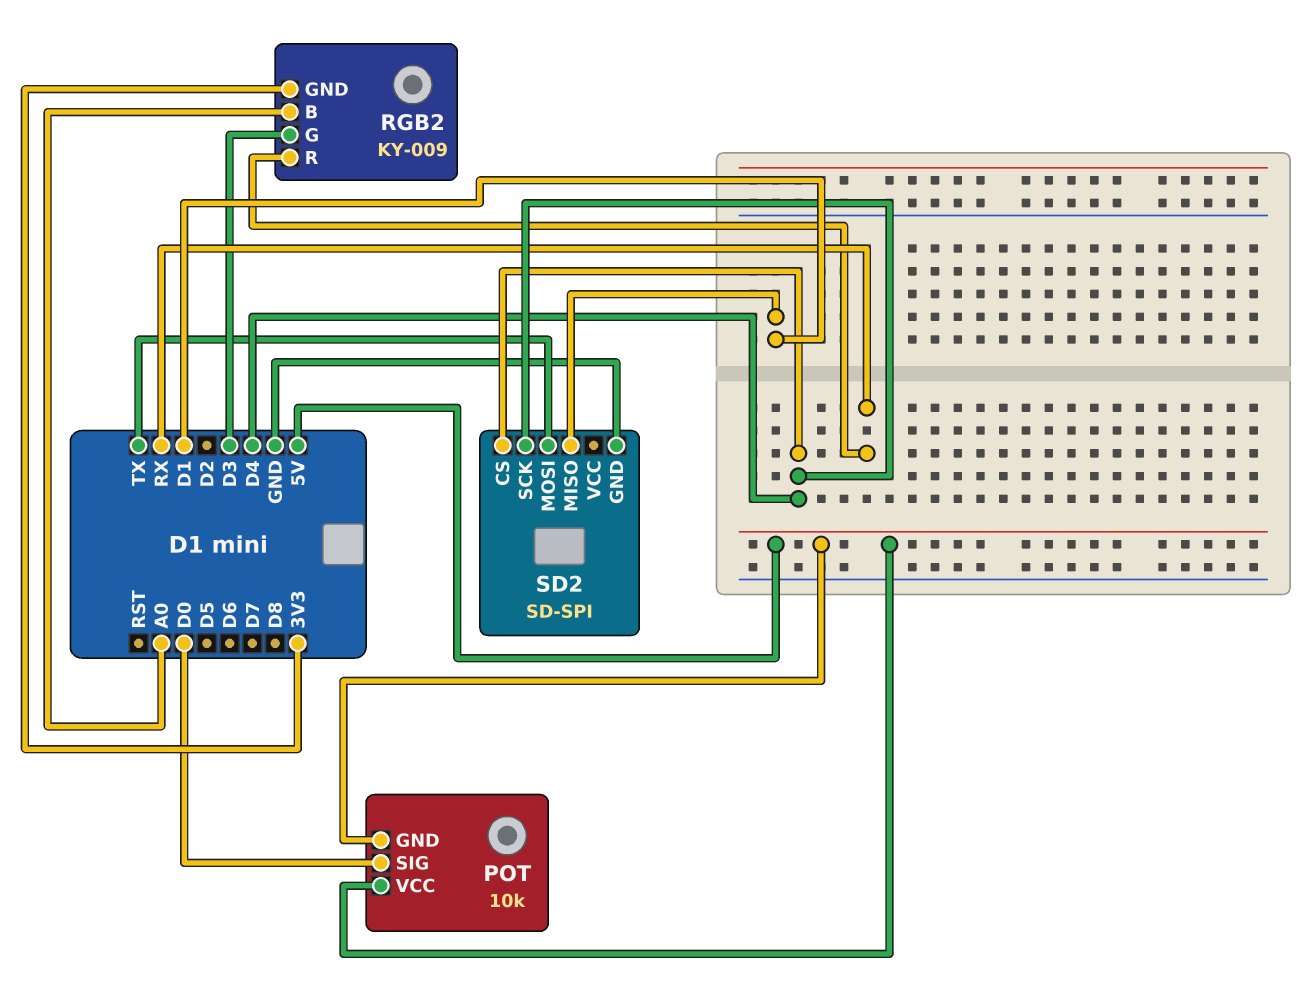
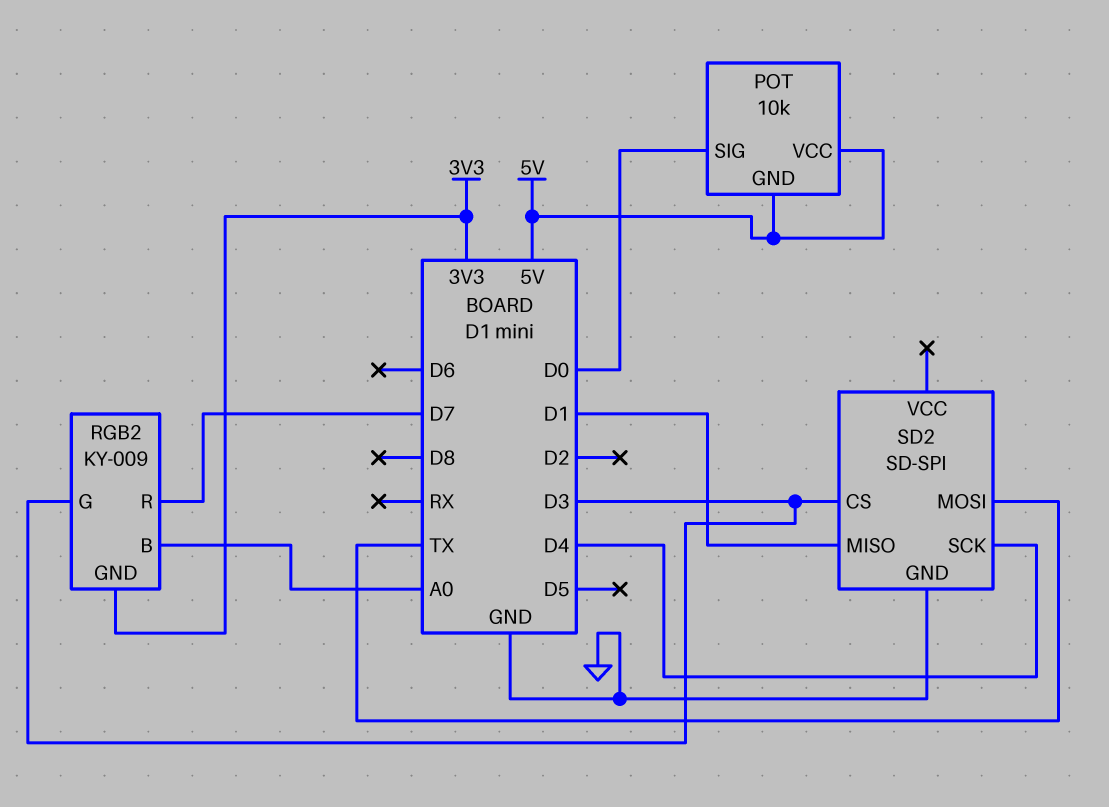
RGB2 pin R: RX -> D7
SD2 pin CS: D4 -> D3

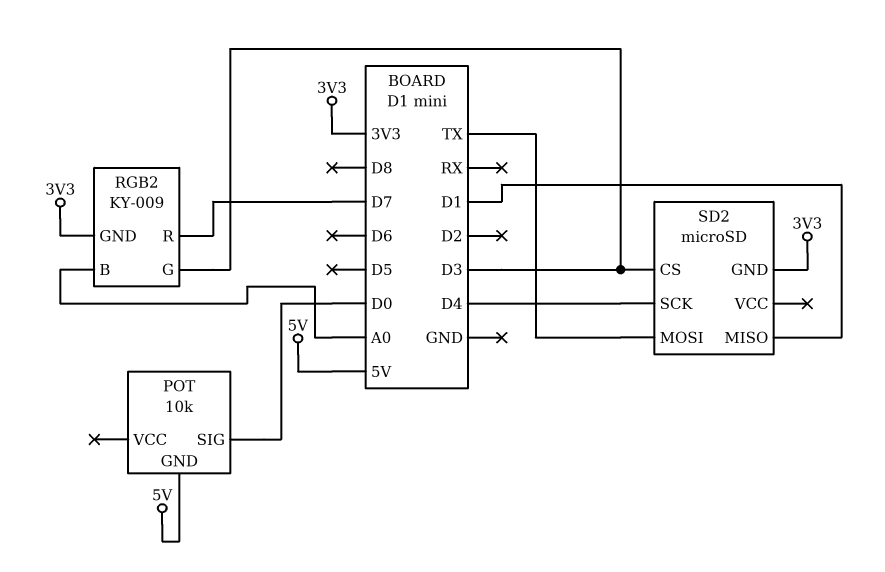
POT pin VCC: 5V -> none
SD2: SD-SPI -> microSD
SD2 pin GND: GND -> 3V3

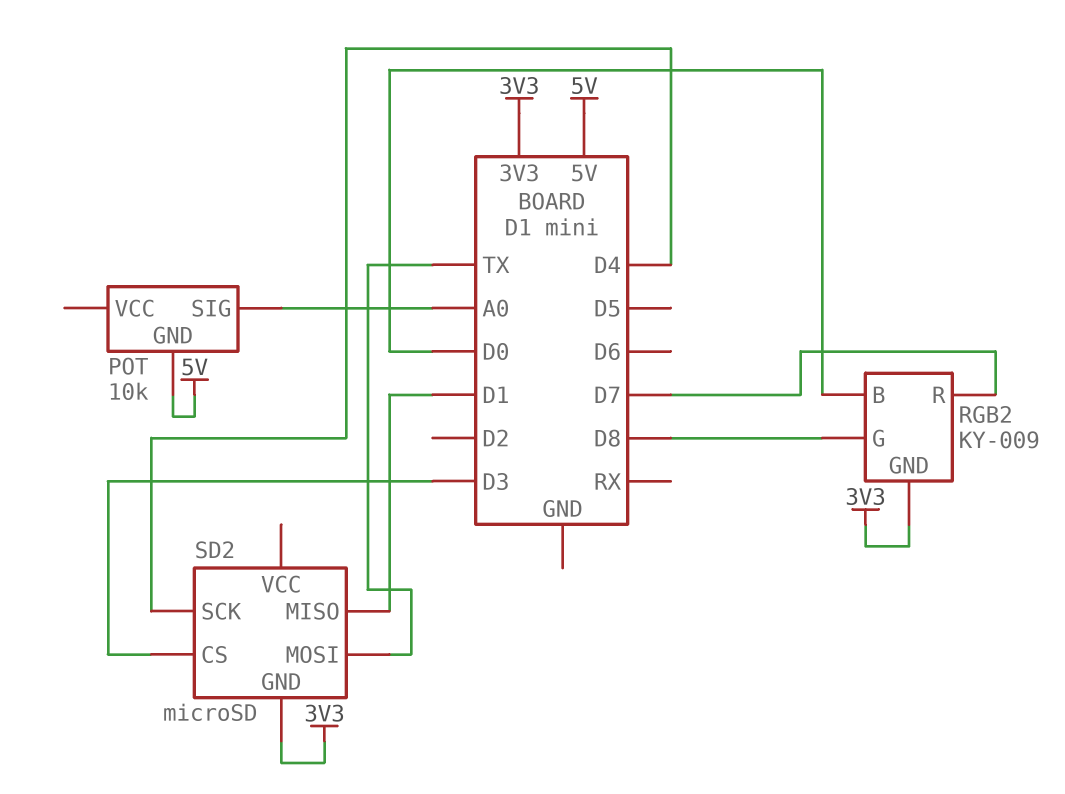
POT pin SIG: D0 -> A0
RGB2 pin B: A0 -> D0
RGB2 pin G: D3 -> D8

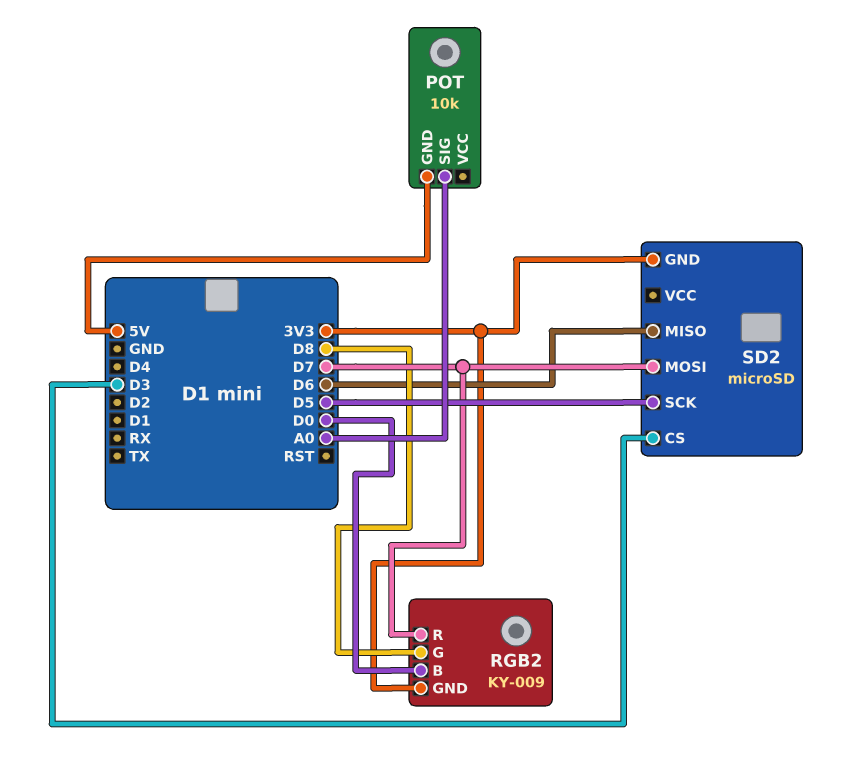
SD2 pin MISO: D1 -> D6
SD2 pin MOSI: TX -> D7
SD2 pin SCK: D4 -> D5

